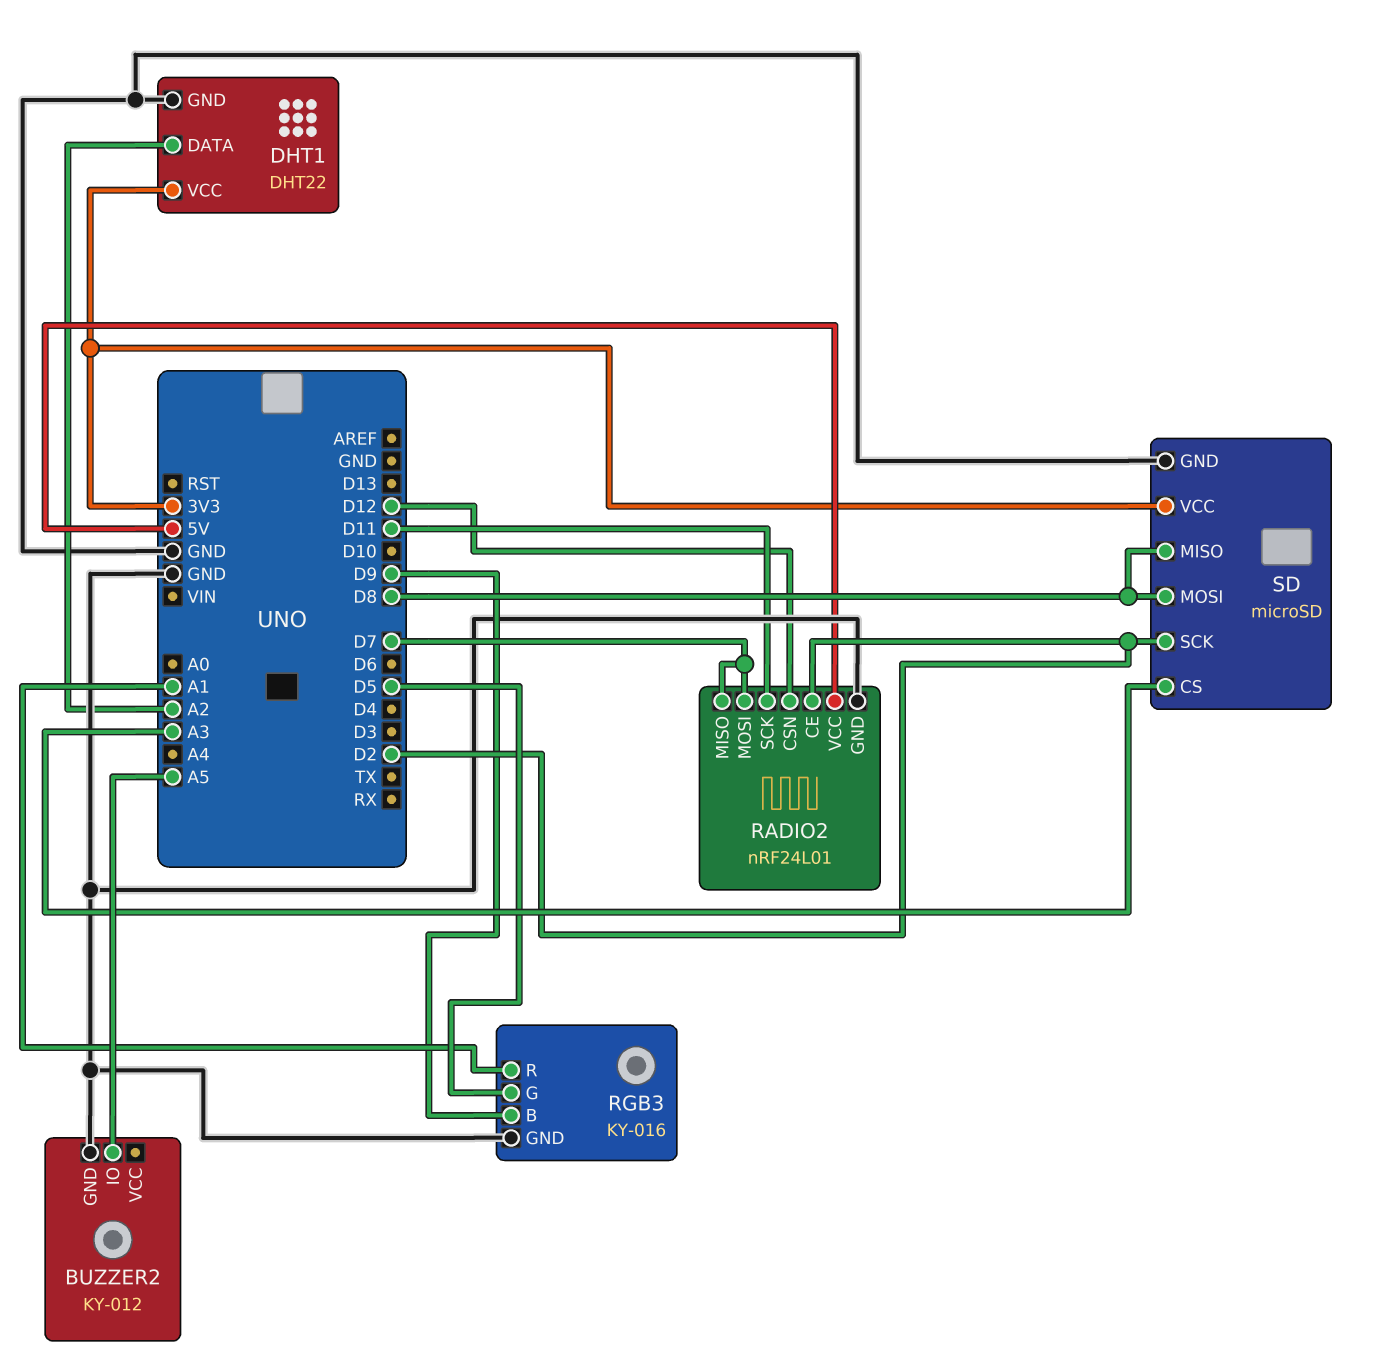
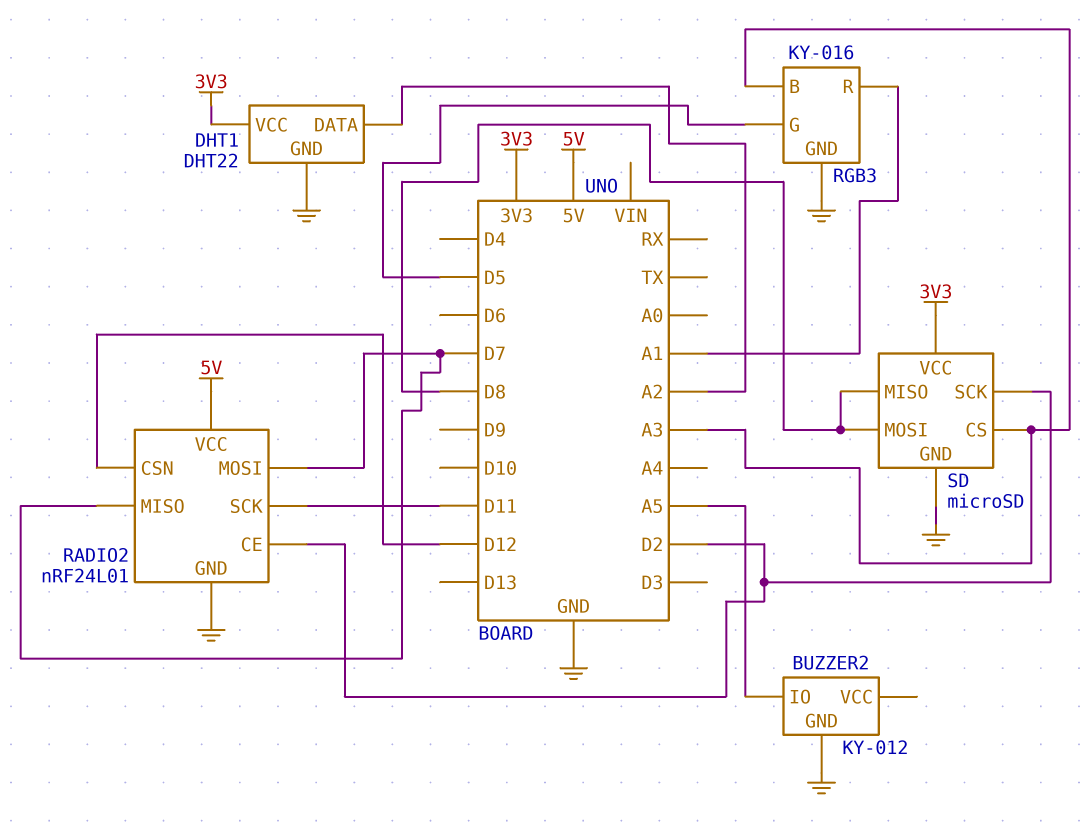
RGB3 pin B: D9 -> A3

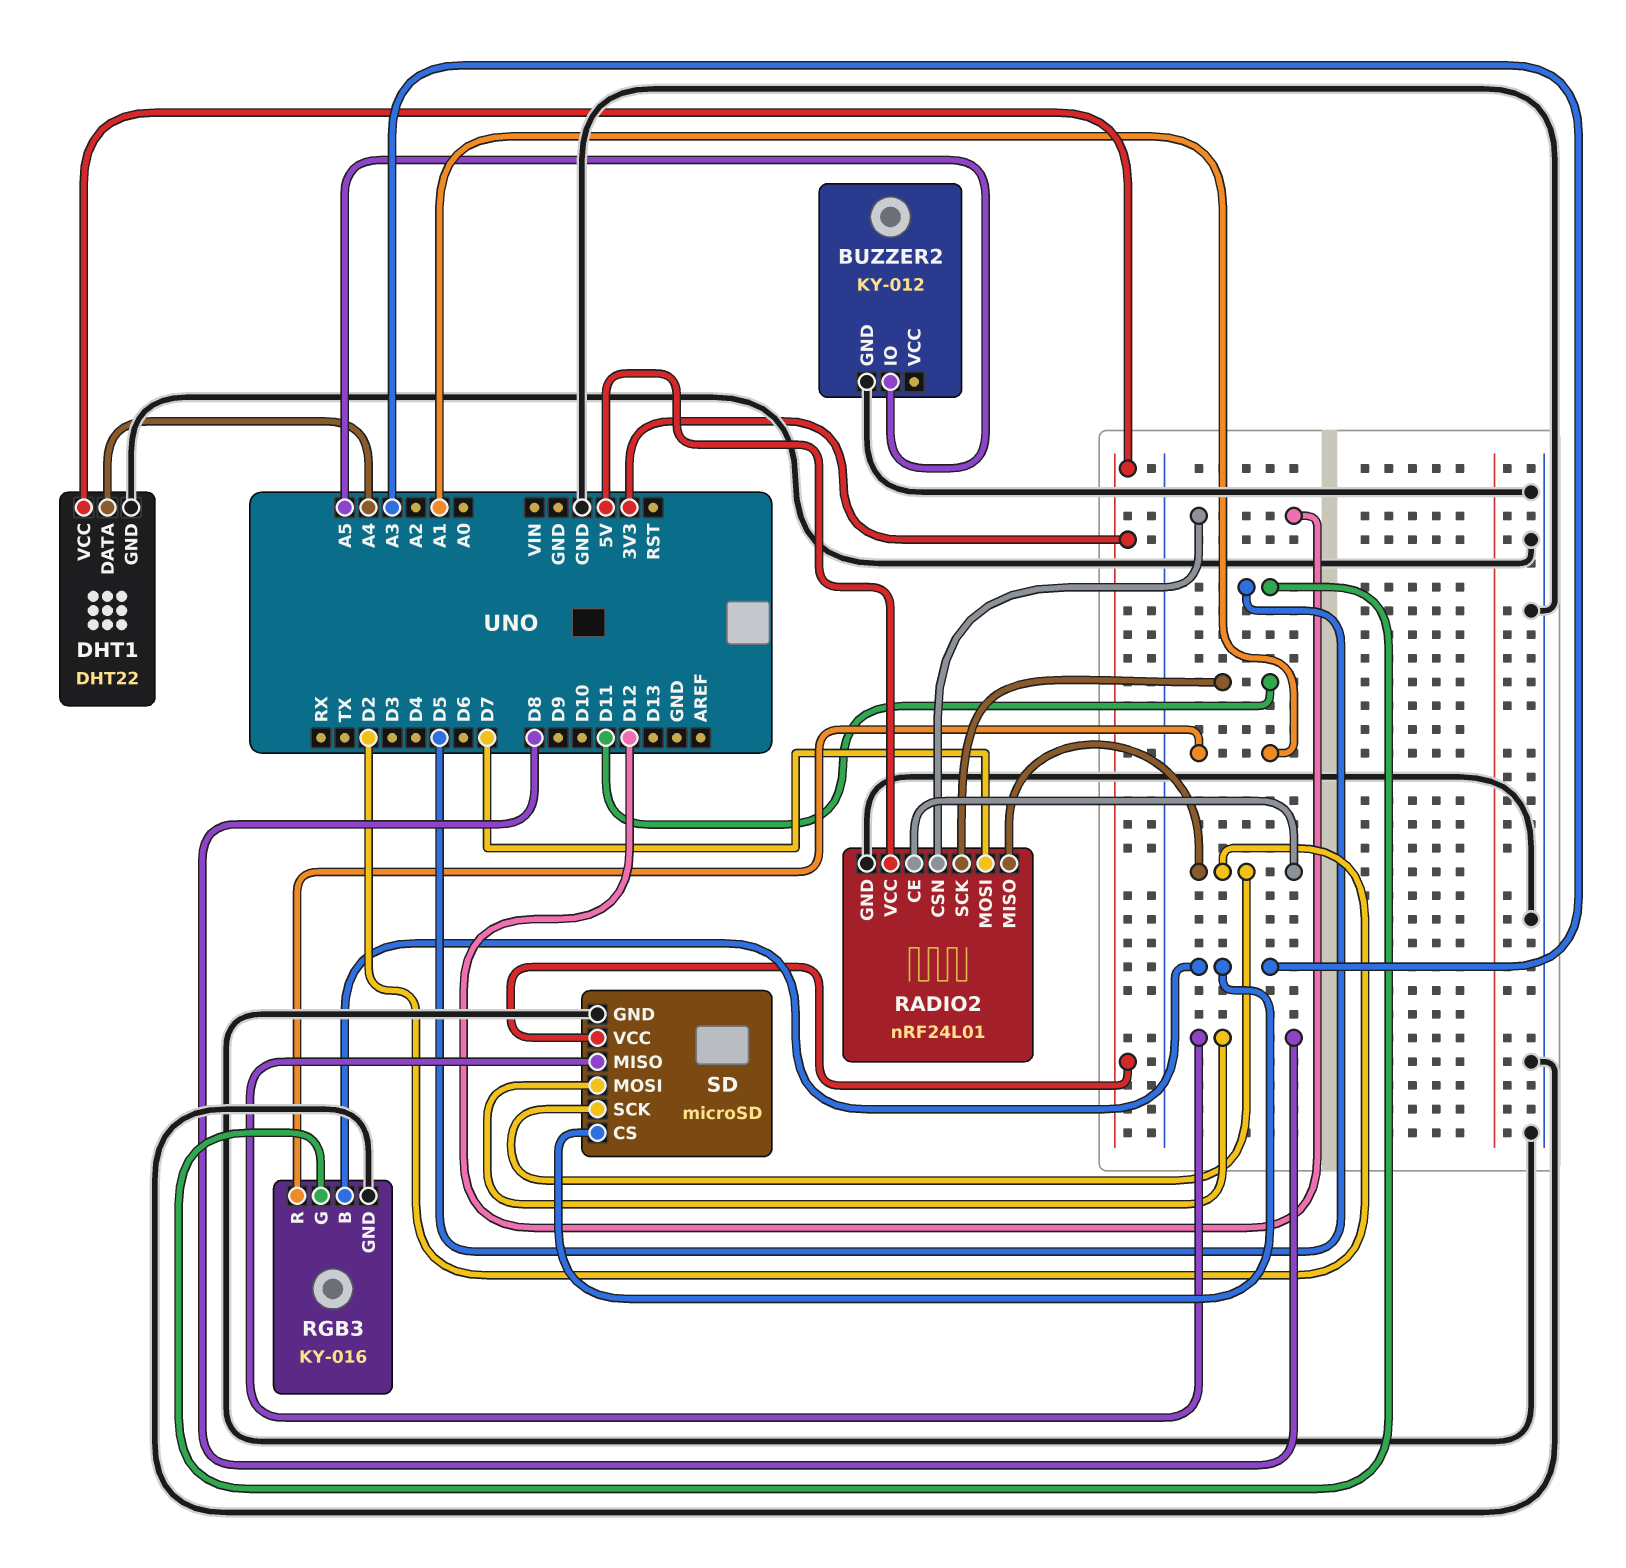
DHT1 pin DATA: A2 -> A4
RADIO2 pin MISO: D7 -> D2

